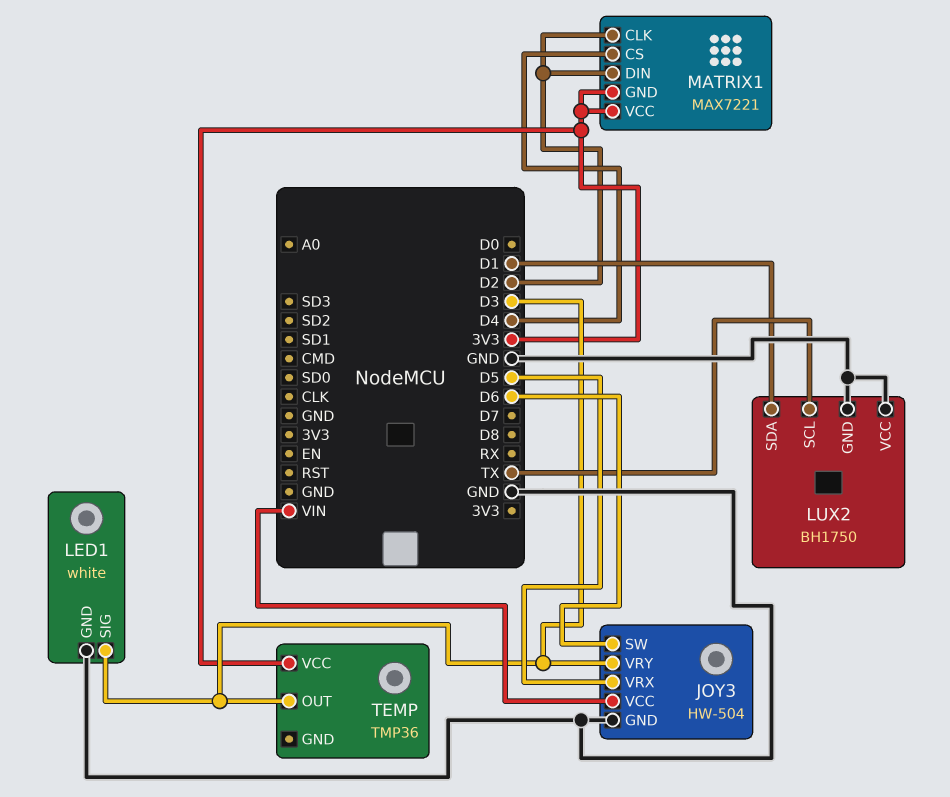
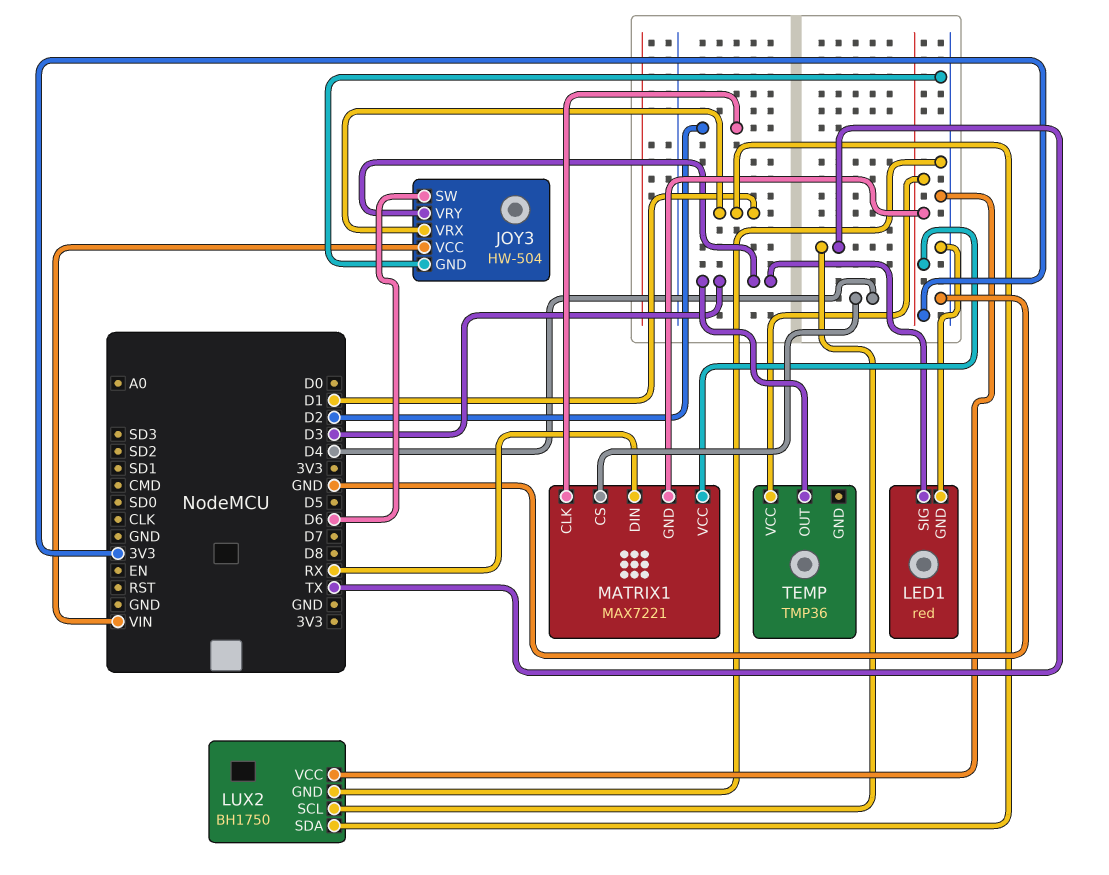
JOY3 pin VRX: D5 -> D1
LED1: white -> red
MATRIX1 pin DIN: D2 -> RX

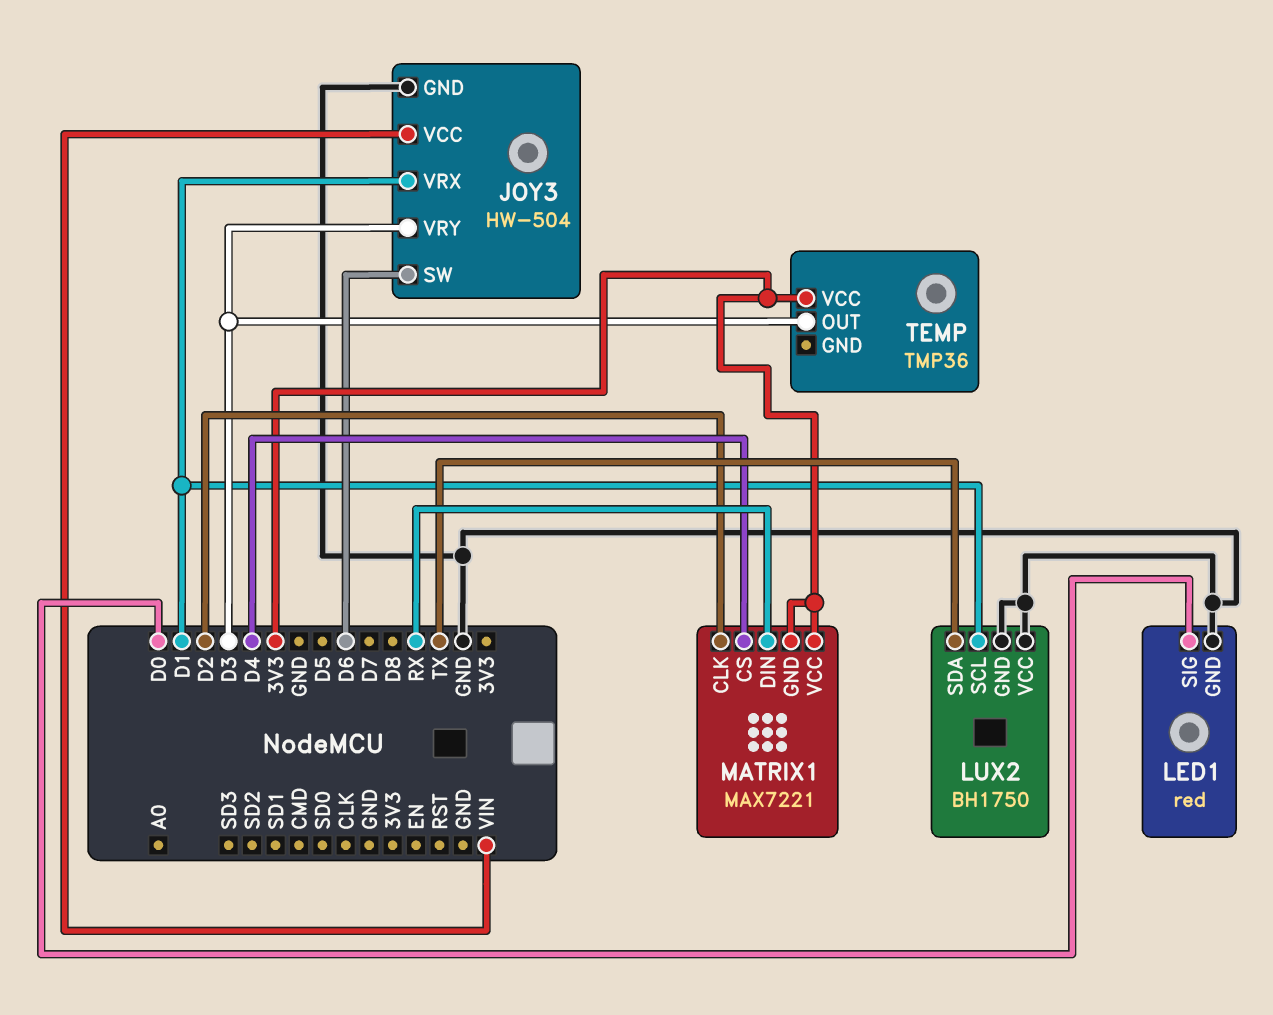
LED1 pin SIG: D3 -> D0
LUX2 pin SCL: TX -> D1
LUX2 pin SDA: D1 -> TX

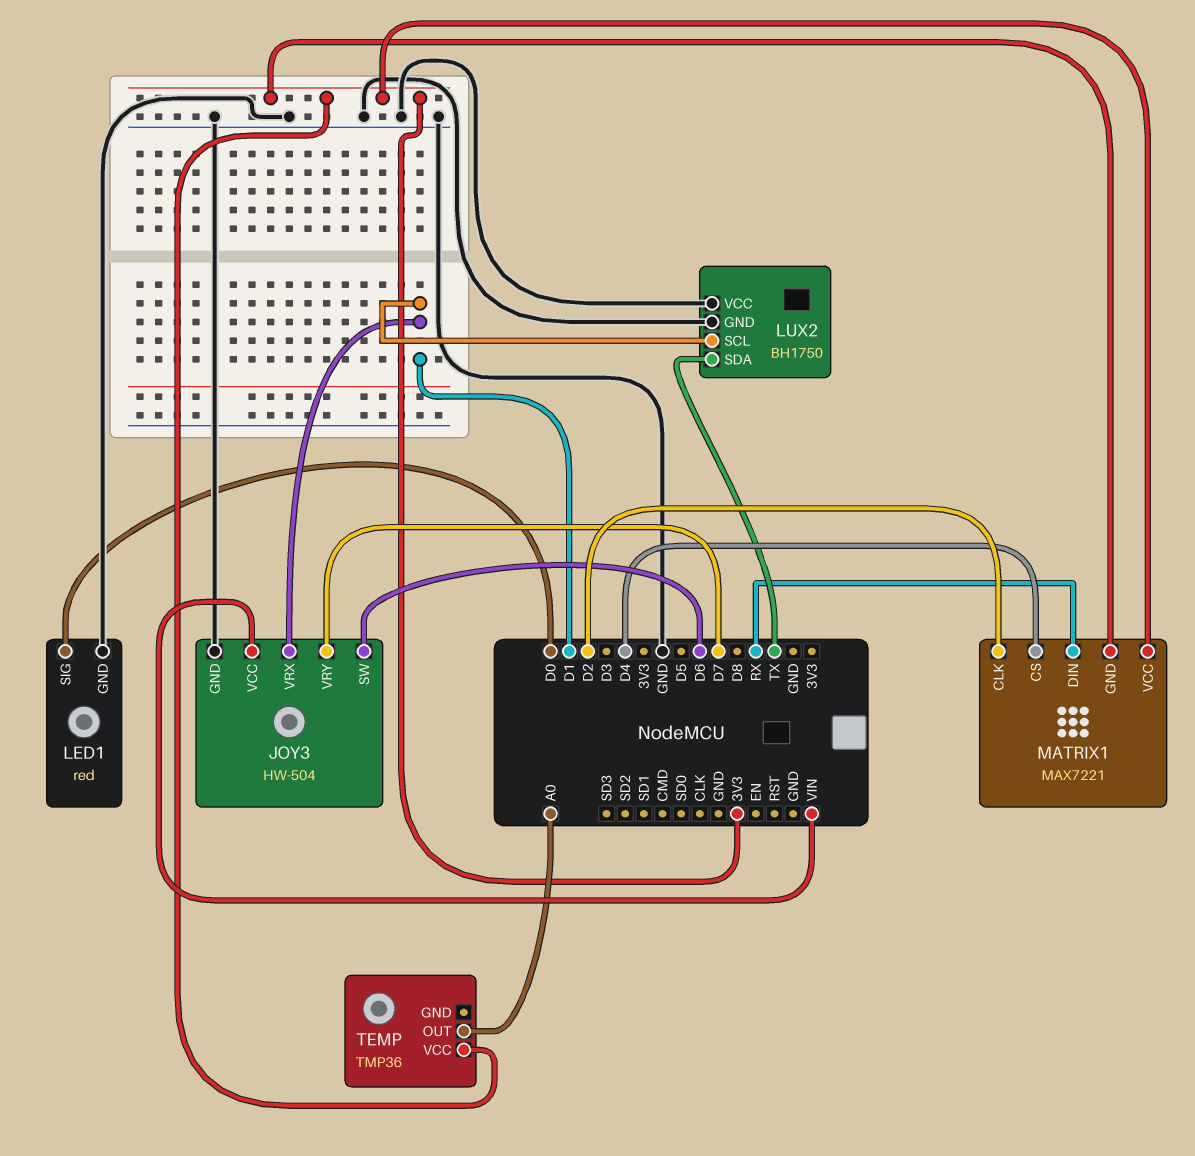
JOY3 pin VRY: D3 -> D7
TEMP pin OUT: D3 -> A0

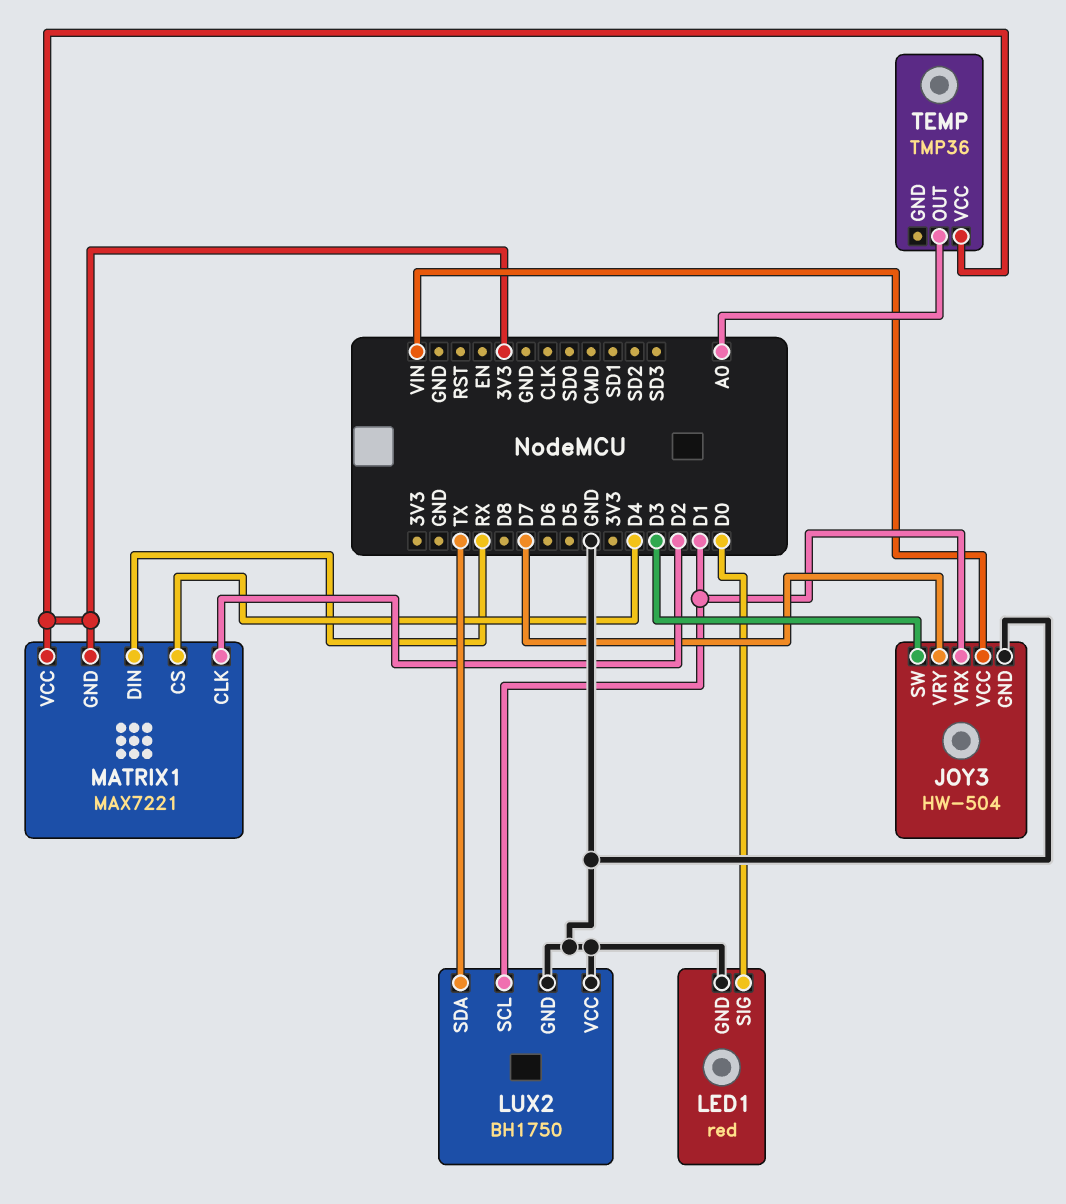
JOY3 pin SW: D6 -> D3

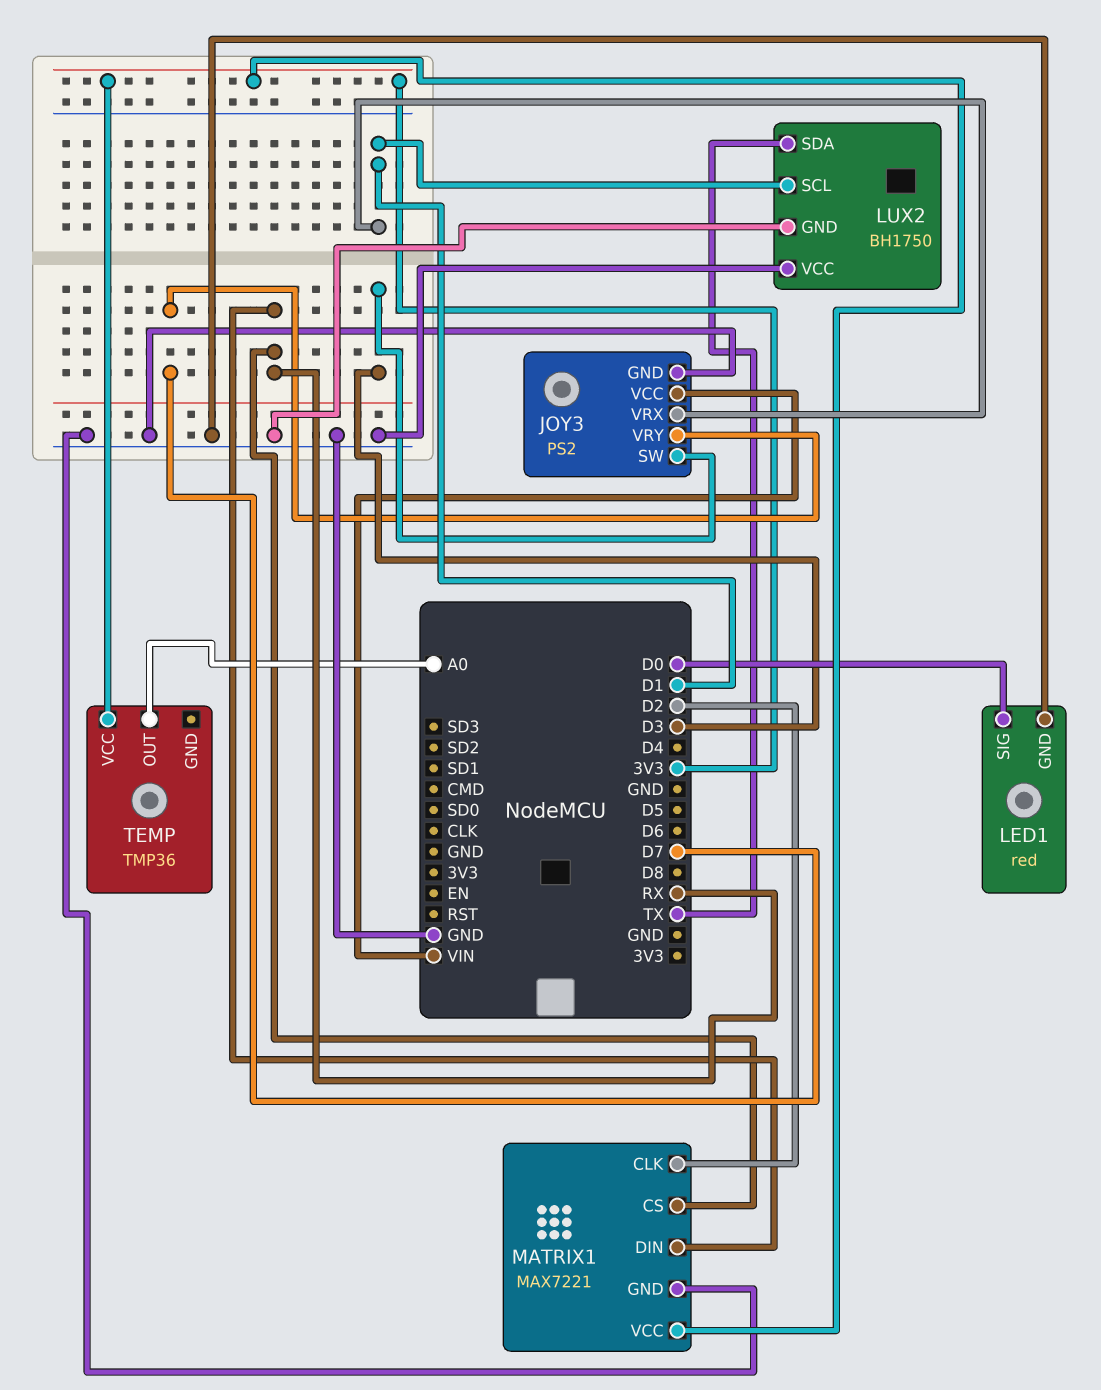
JOY3: HW-504 -> PS2
MATRIX1 pin CS: D4 -> RX
MATRIX1 pin GND: 3V3 -> GND

